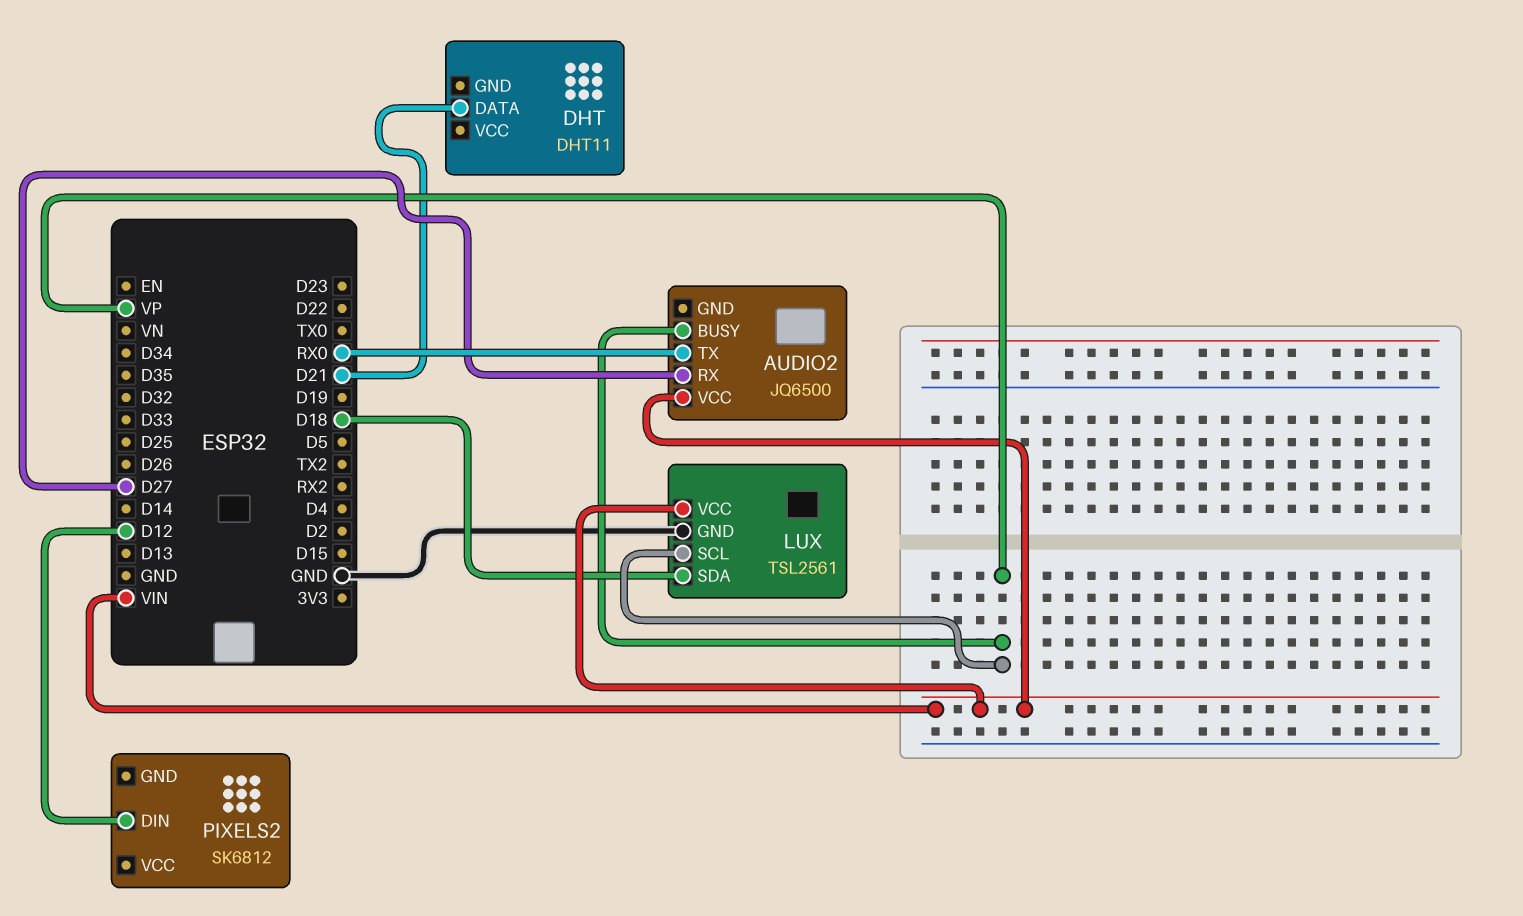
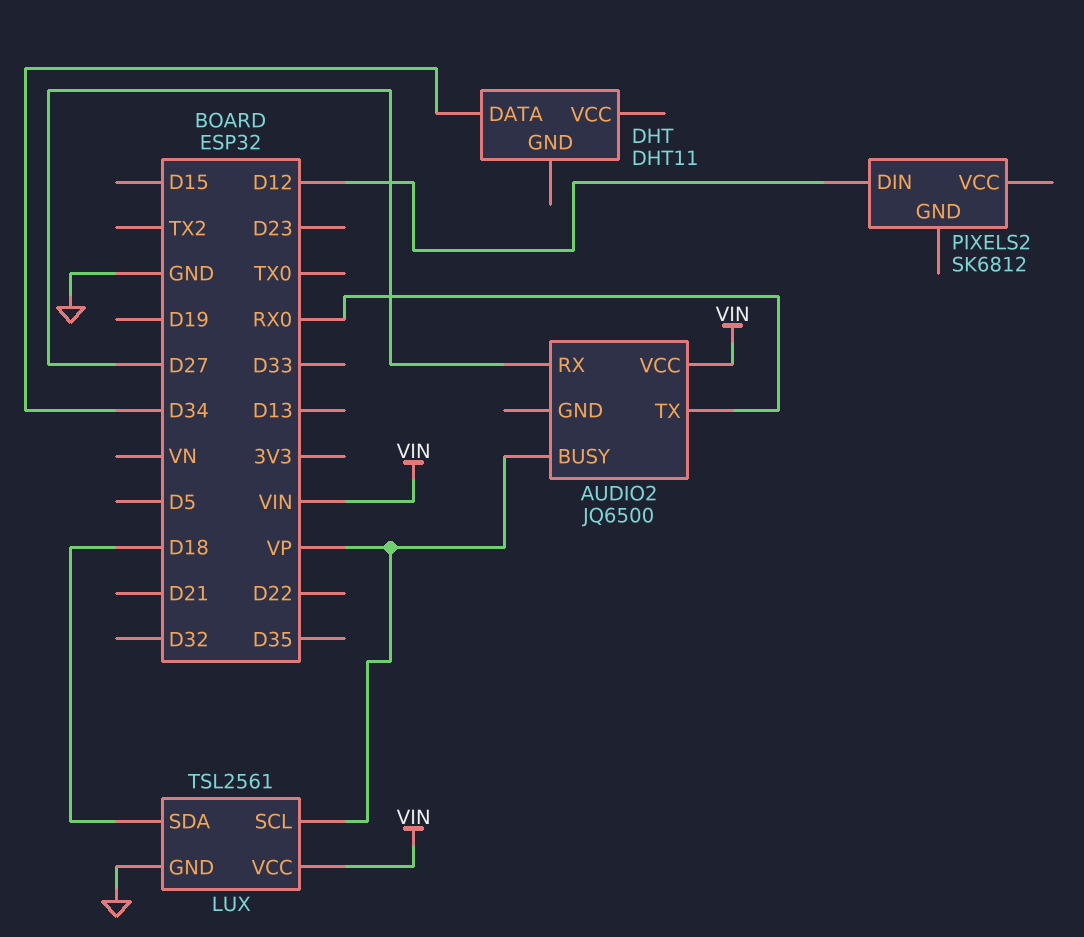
DHT pin DATA: D21 -> D34

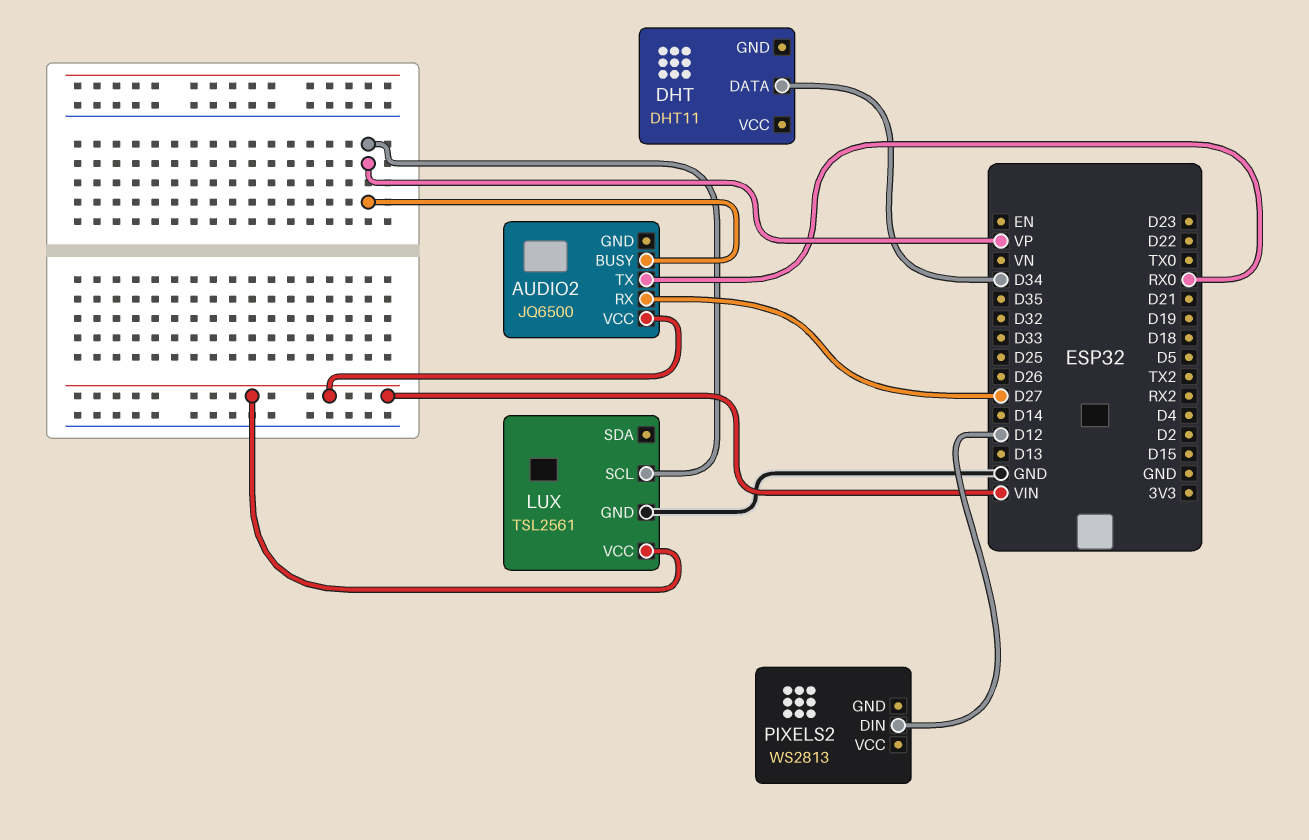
LUX pin SDA: D18 -> none
PIXELS2: SK6812 -> WS2813

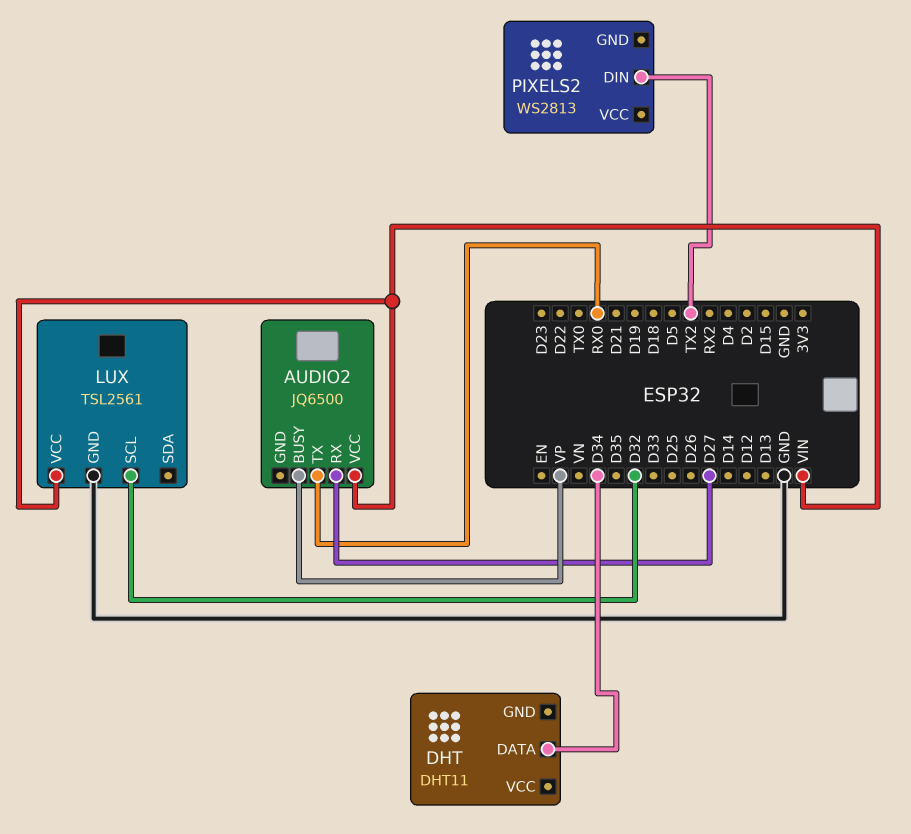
LUX pin SCL: VP -> D32
PIXELS2 pin DIN: D12 -> TX2

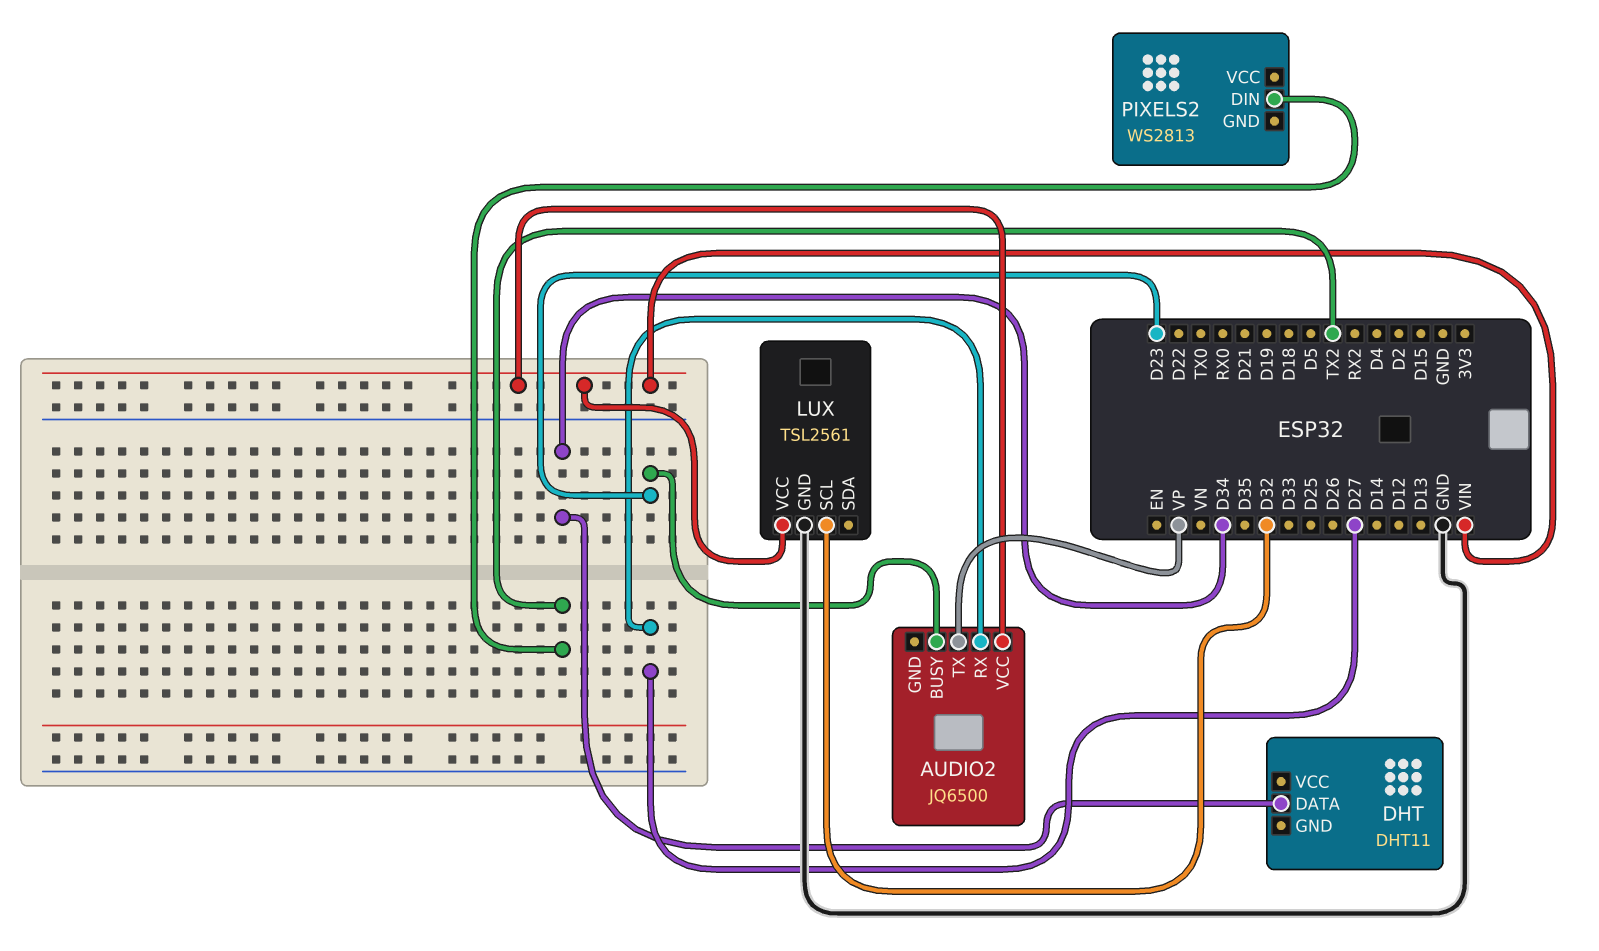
AUDIO2 pin BUSY: VP -> D23
AUDIO2 pin TX: RX0 -> VP

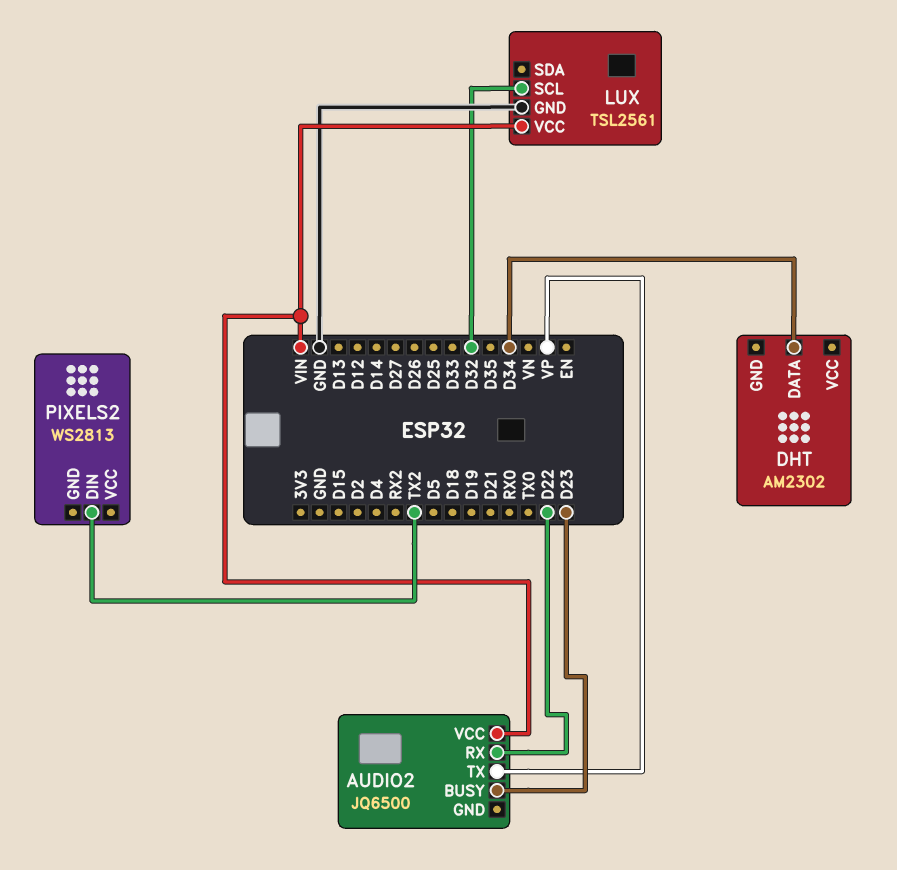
AUDIO2 pin RX: D27 -> D22
DHT: DHT11 -> AM2302

